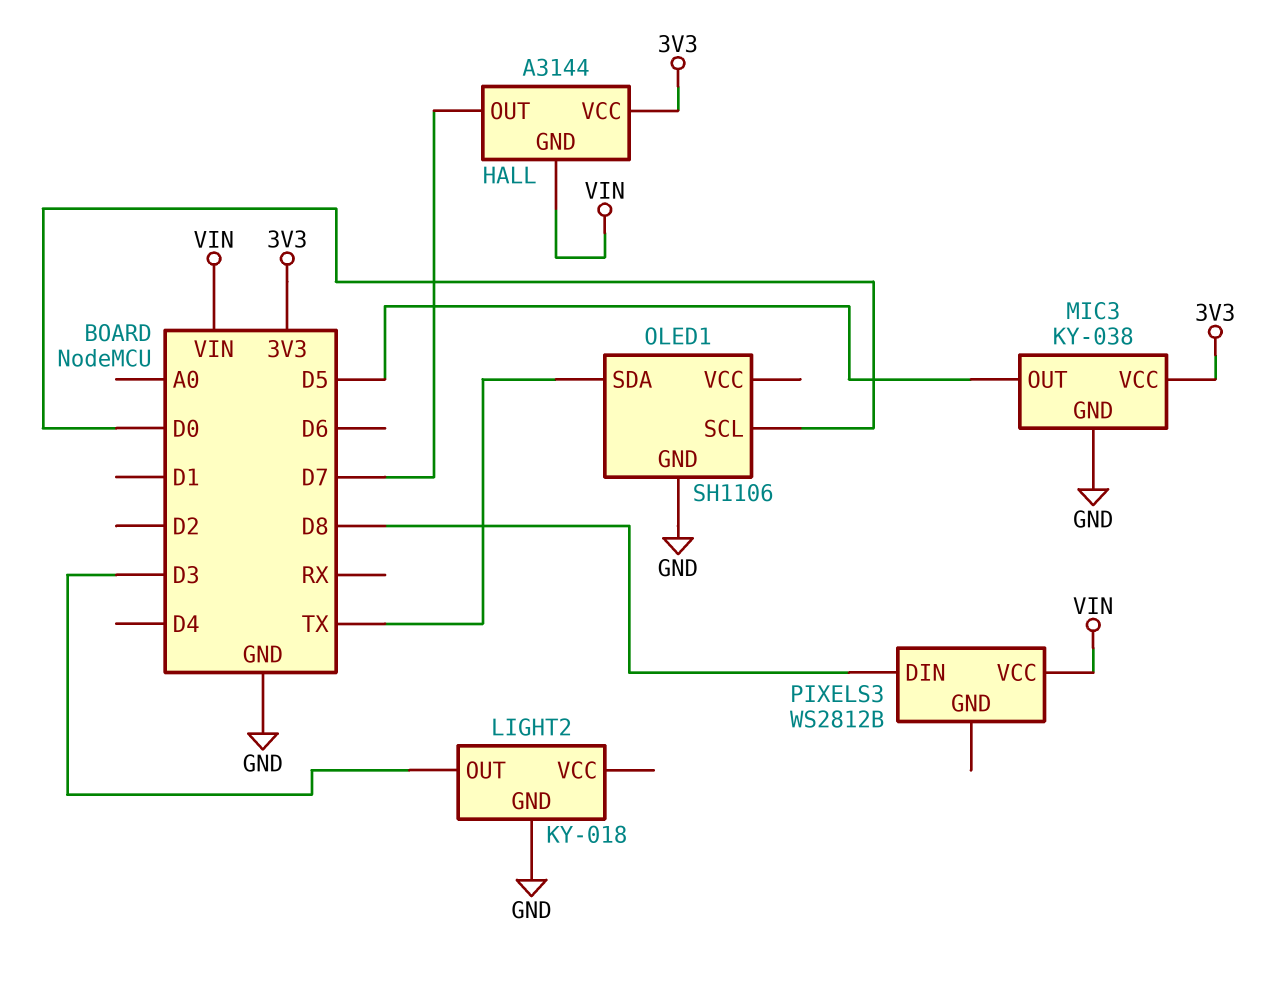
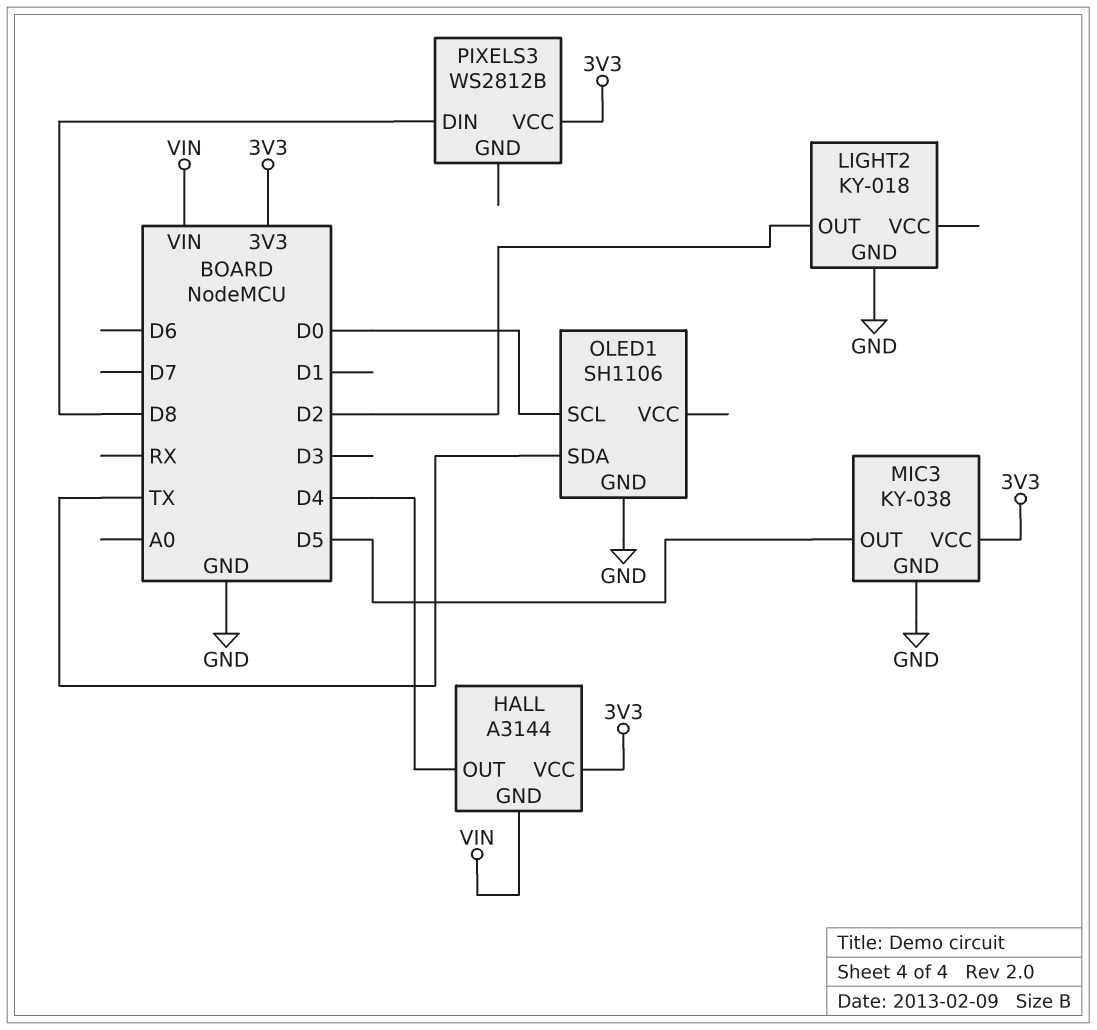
HALL pin OUT: D7 -> D4
LIGHT2 pin OUT: D3 -> D2
PIXELS3 pin VCC: VIN -> 3V3

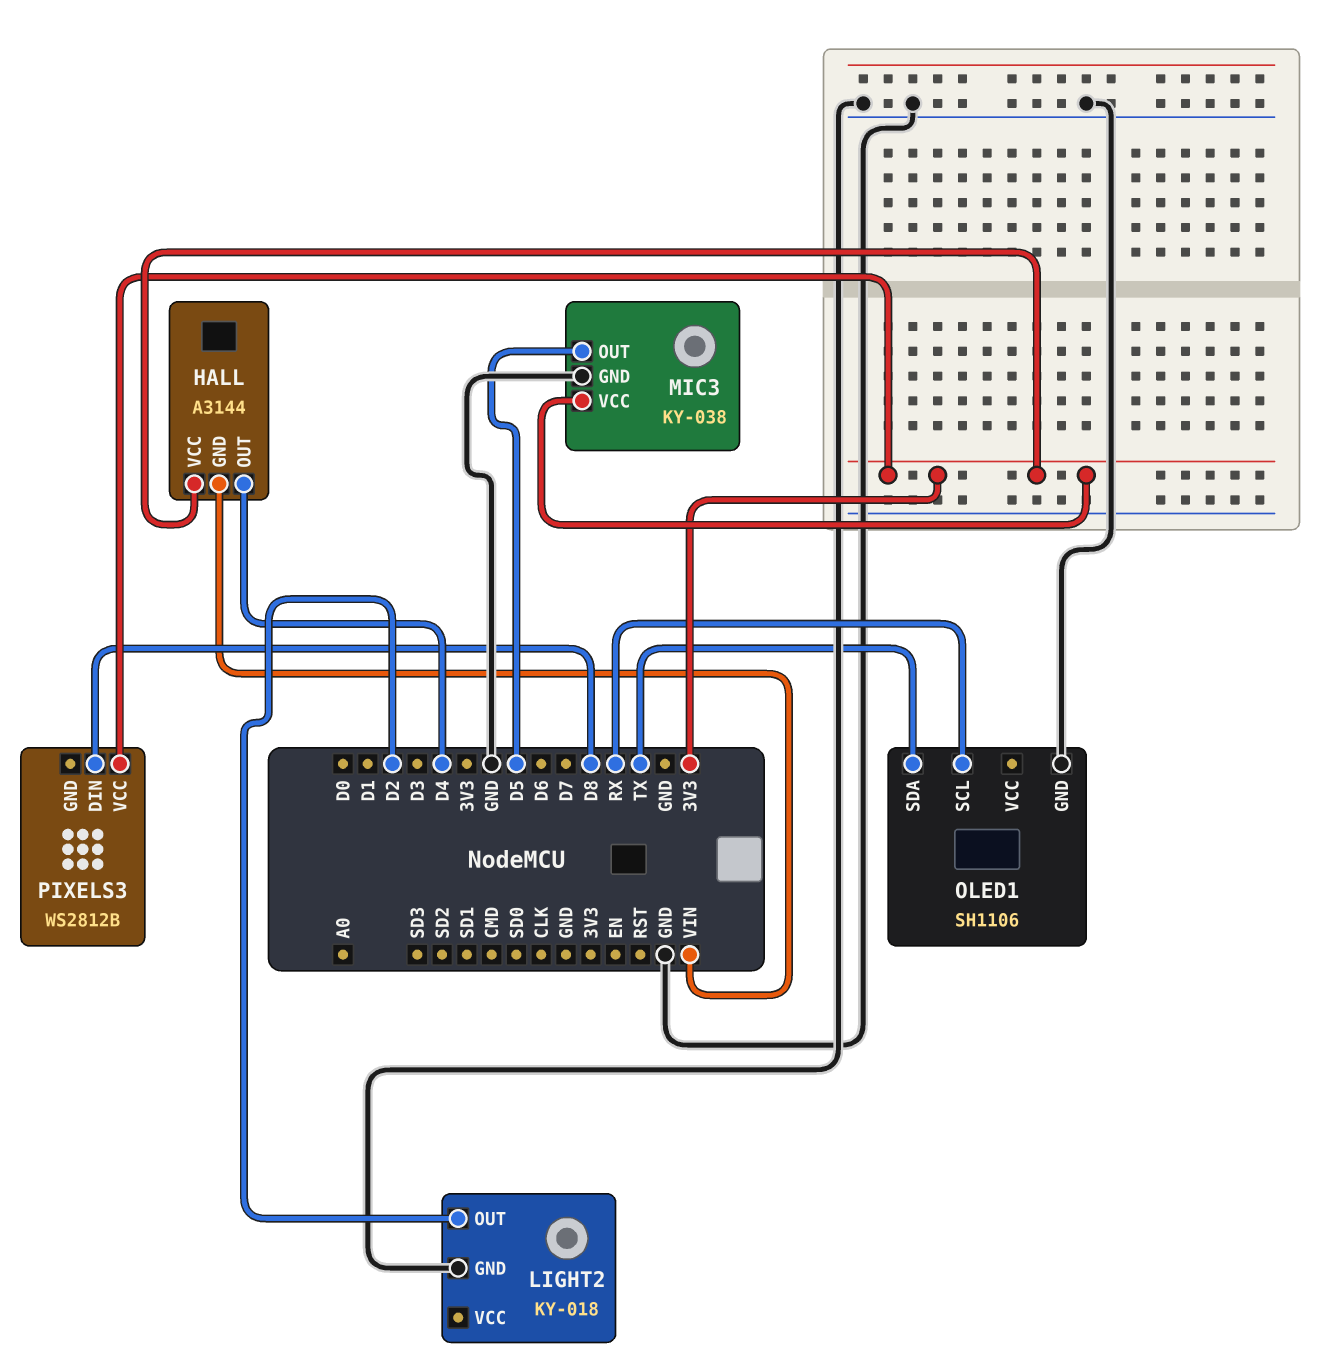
OLED1 pin SCL: D0 -> RX

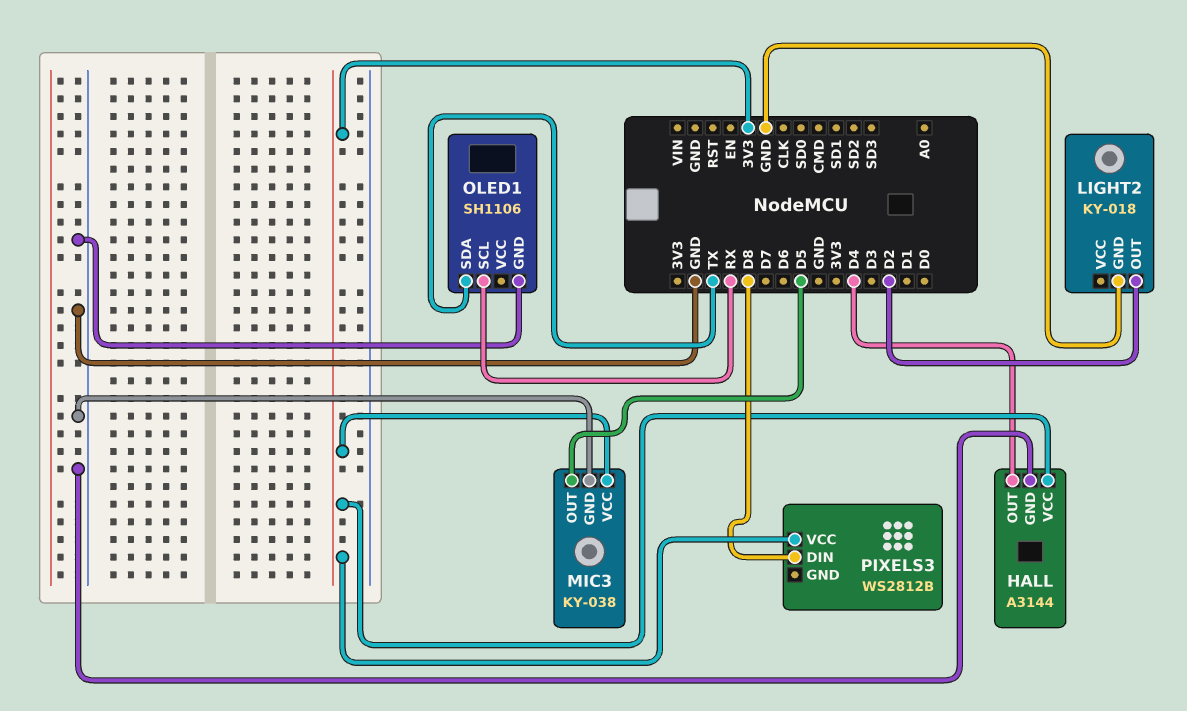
HALL pin GND: VIN -> GND

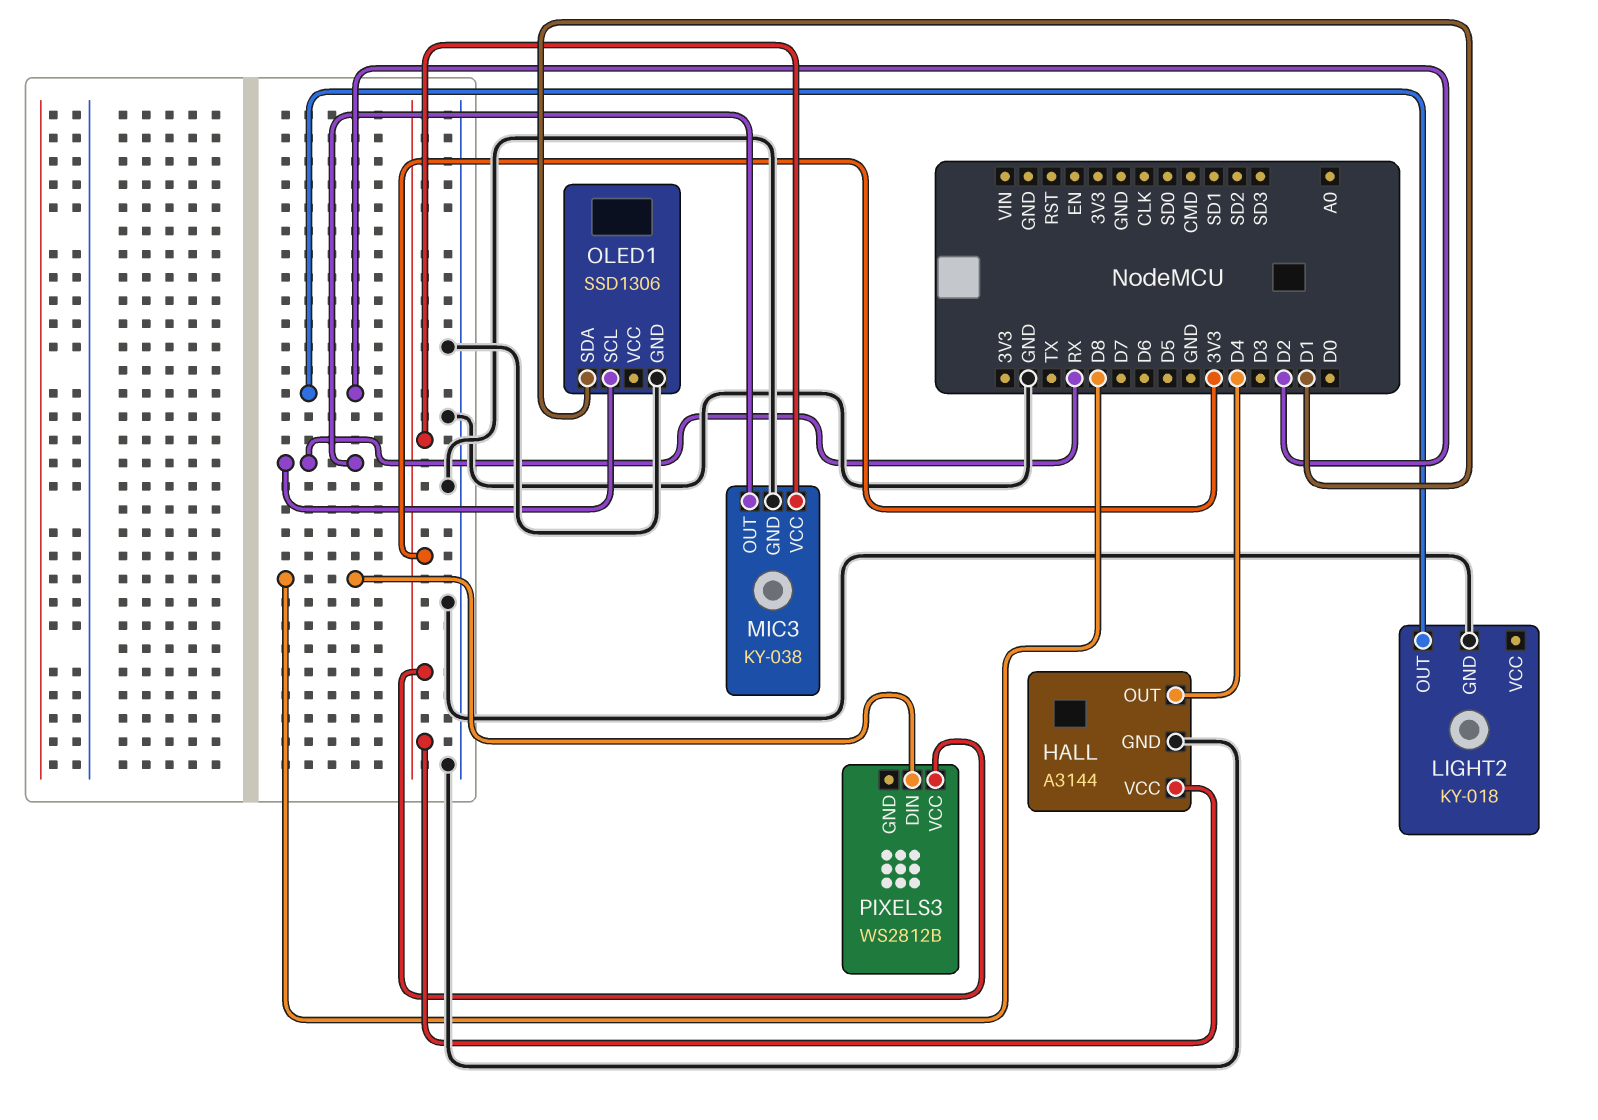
MIC3 pin OUT: D5 -> RX
OLED1: SH1106 -> SSD1306
OLED1 pin SDA: TX -> D1

